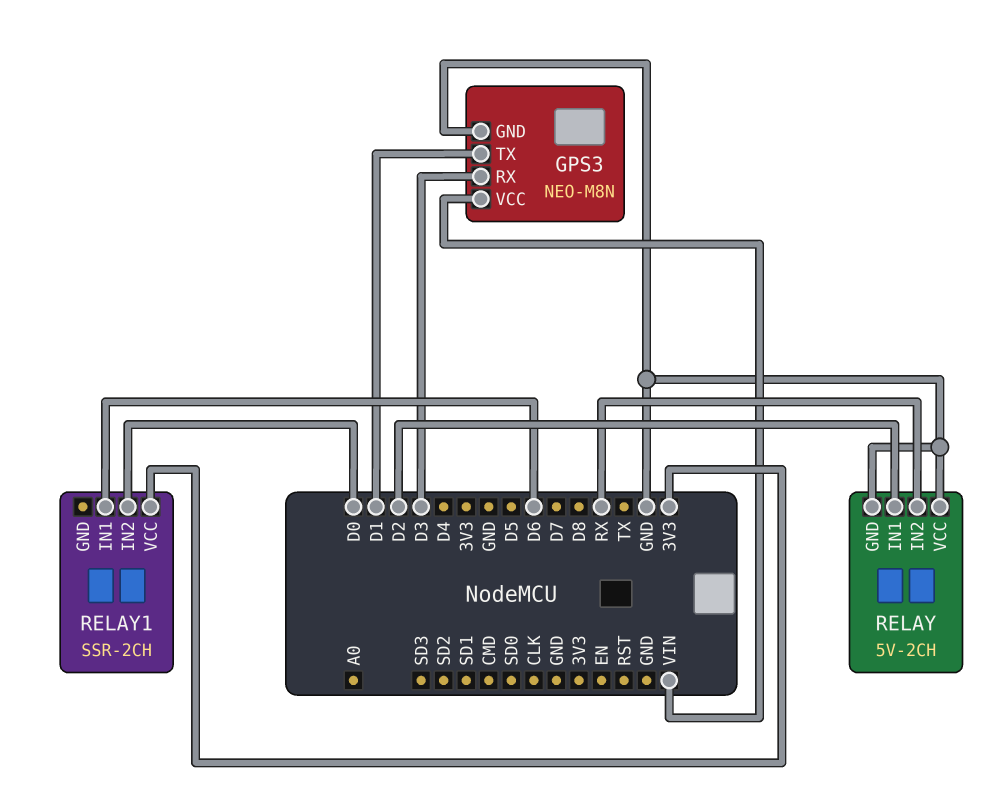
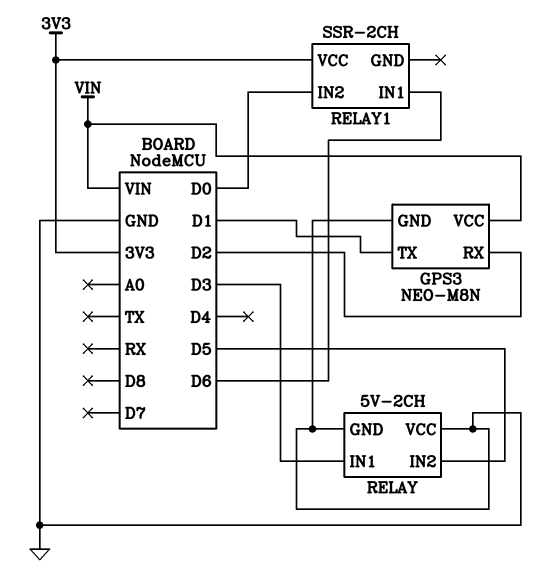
GPS3 pin RX: D3 -> D2
RELAY pin IN1: D2 -> D3
RELAY pin IN2: RX -> D5

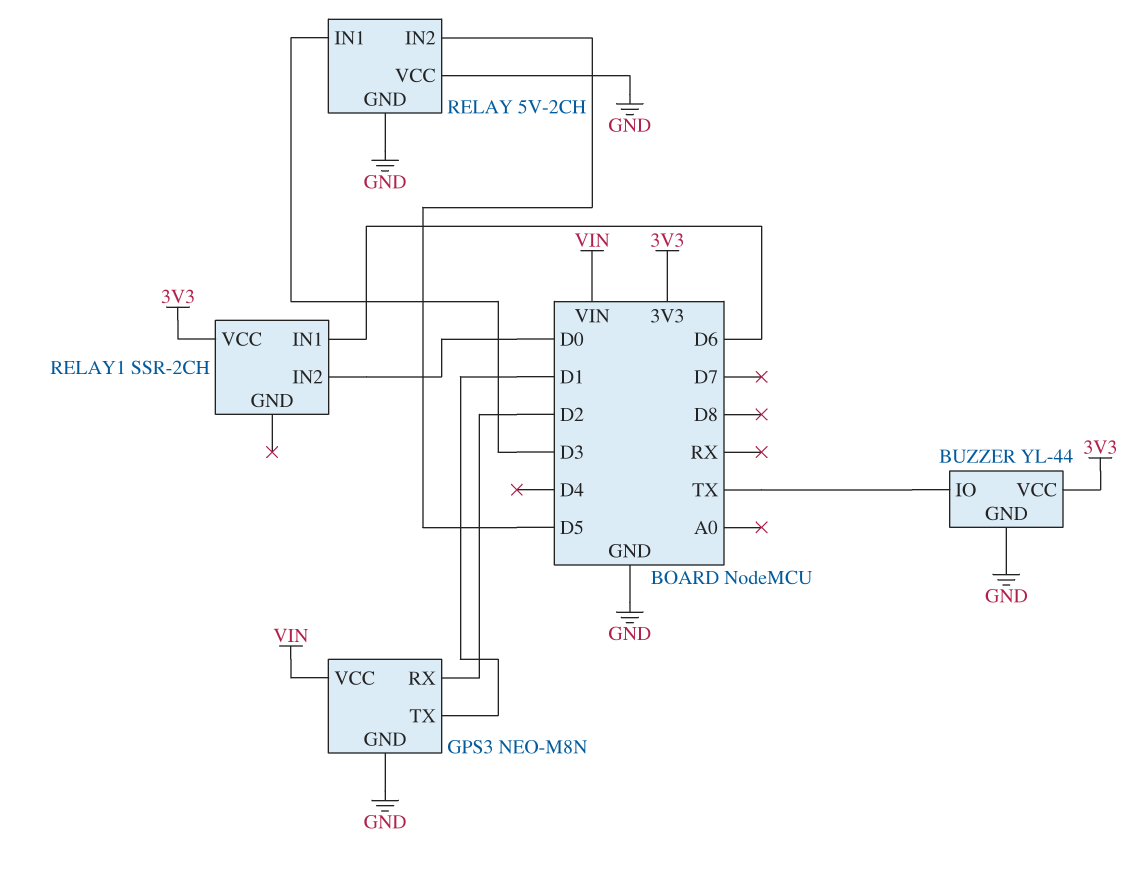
BUZZER: none -> YL-44
BUZZER pin GND: none -> GND
BUZZER pin IO: none -> TX
BUZZER pin VCC: none -> 3V3

